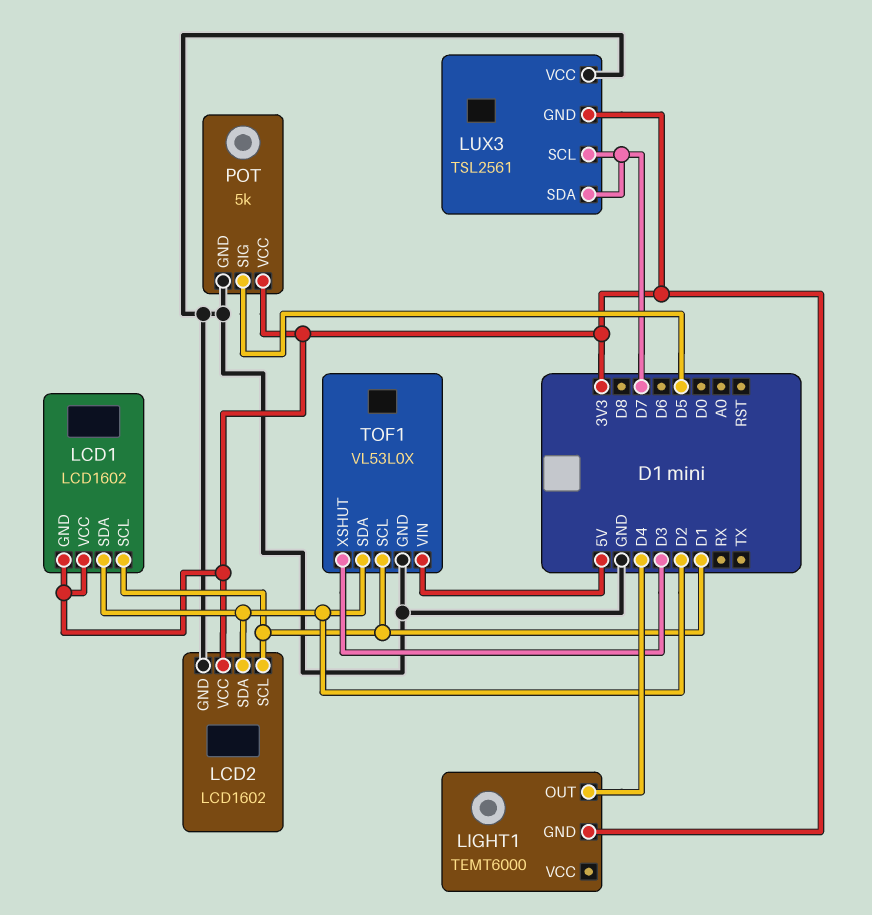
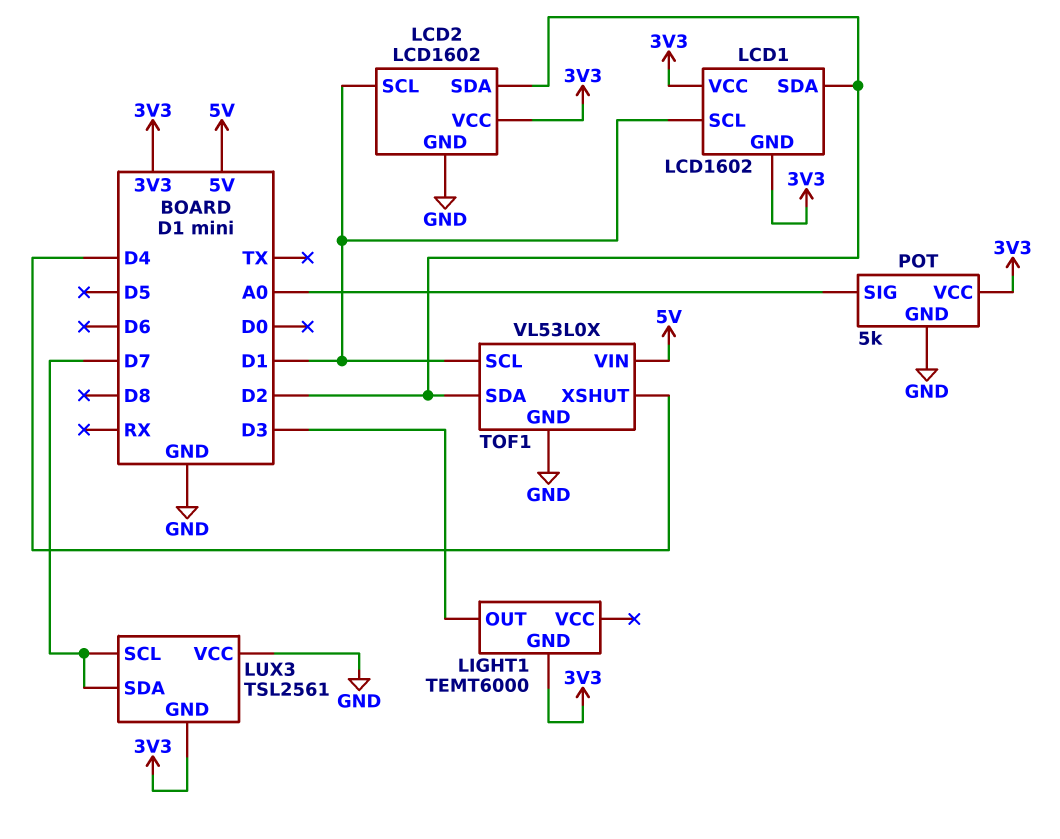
LIGHT1 pin OUT: D4 -> D3
POT pin SIG: D5 -> A0
TOF1 pin XSHUT: D3 -> D4

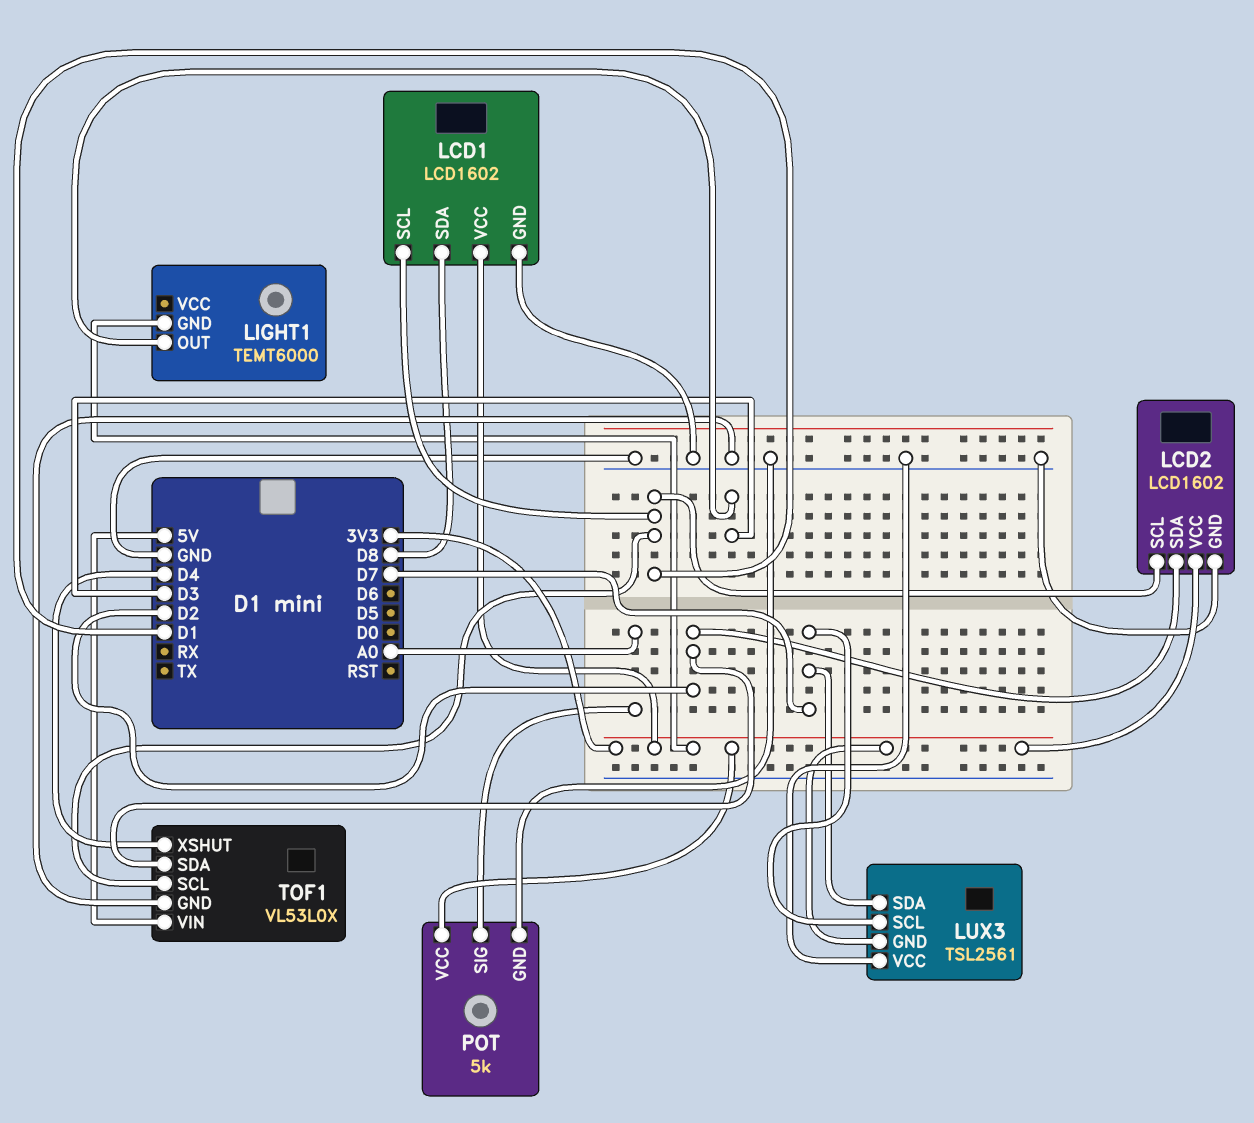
LCD1 pin GND: 3V3 -> GND
LCD1 pin SDA: D2 -> D8

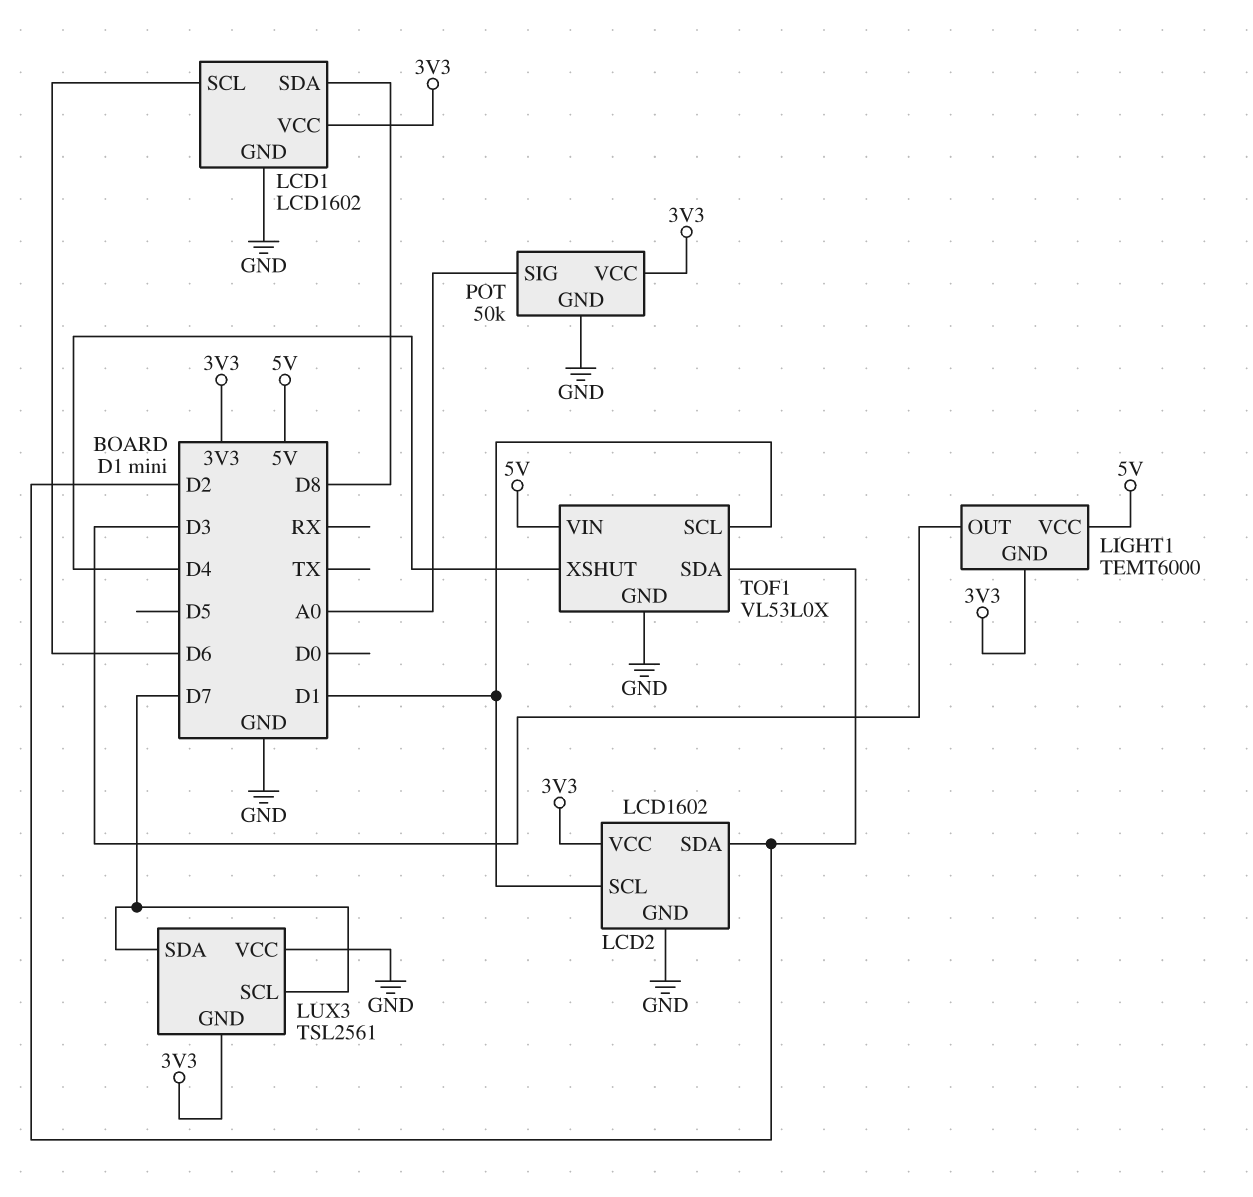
LCD1 pin SCL: D1 -> D6
LIGHT1 pin VCC: none -> 5V
POT: 5k -> 50k

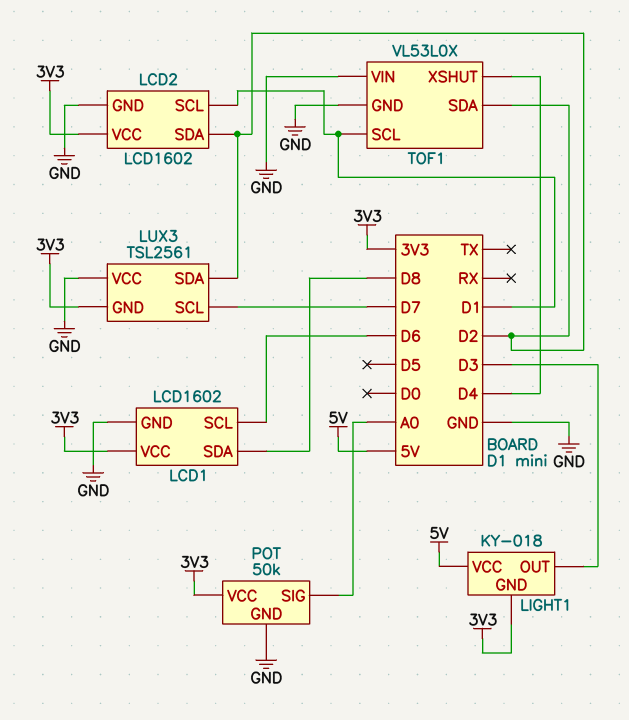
LIGHT1: TEMT6000 -> KY-018
LUX3 pin SDA: D7 -> D2
TOF1 pin VIN: 5V -> GND

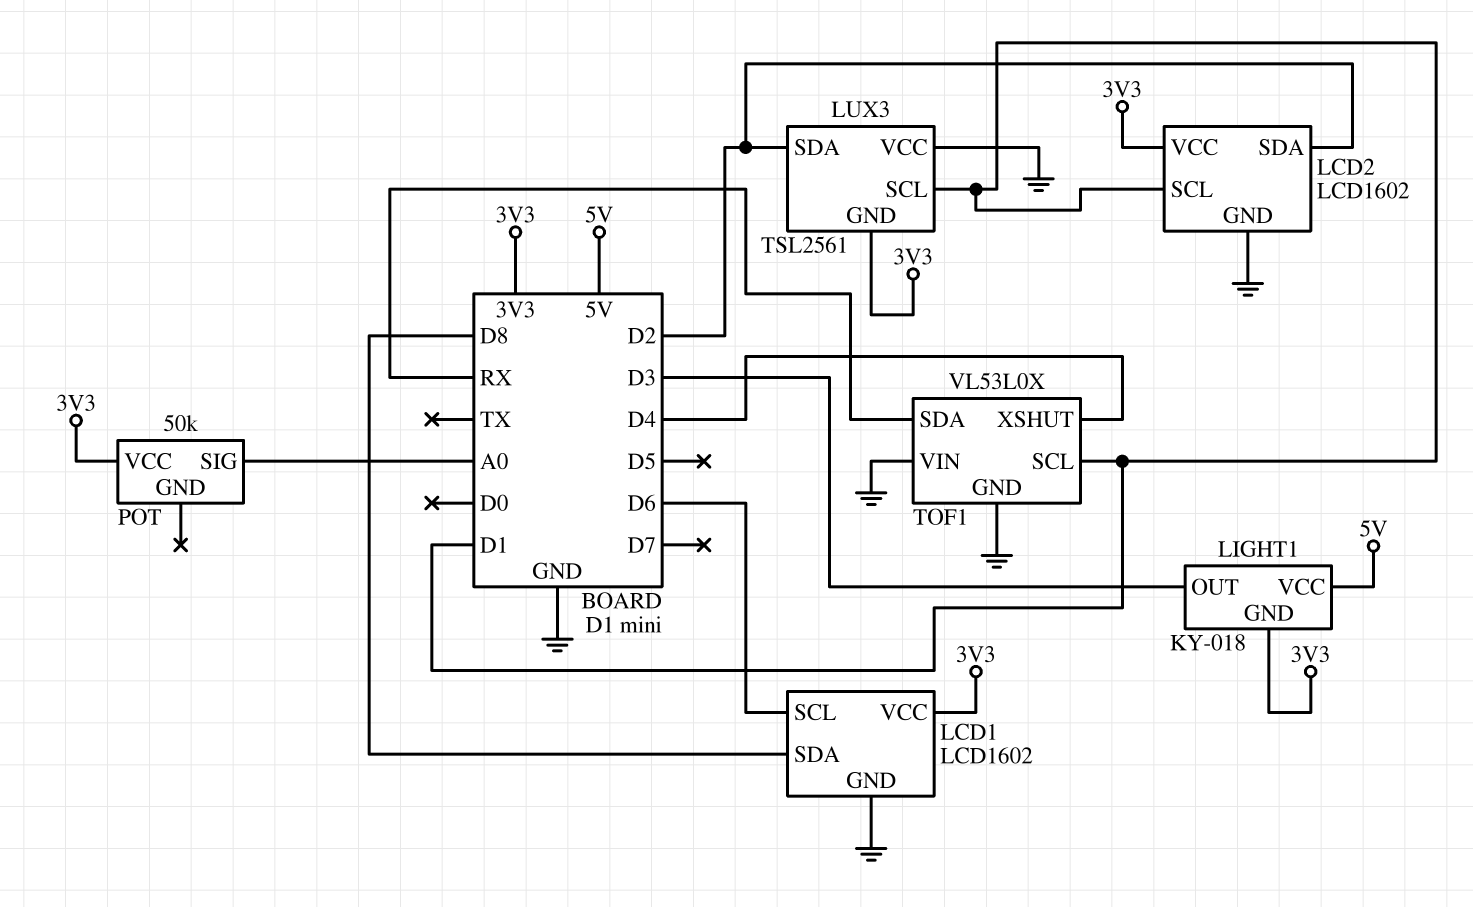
LUX3 pin SCL: D7 -> D1
POT pin GND: GND -> none
TOF1 pin SDA: D2 -> RX

